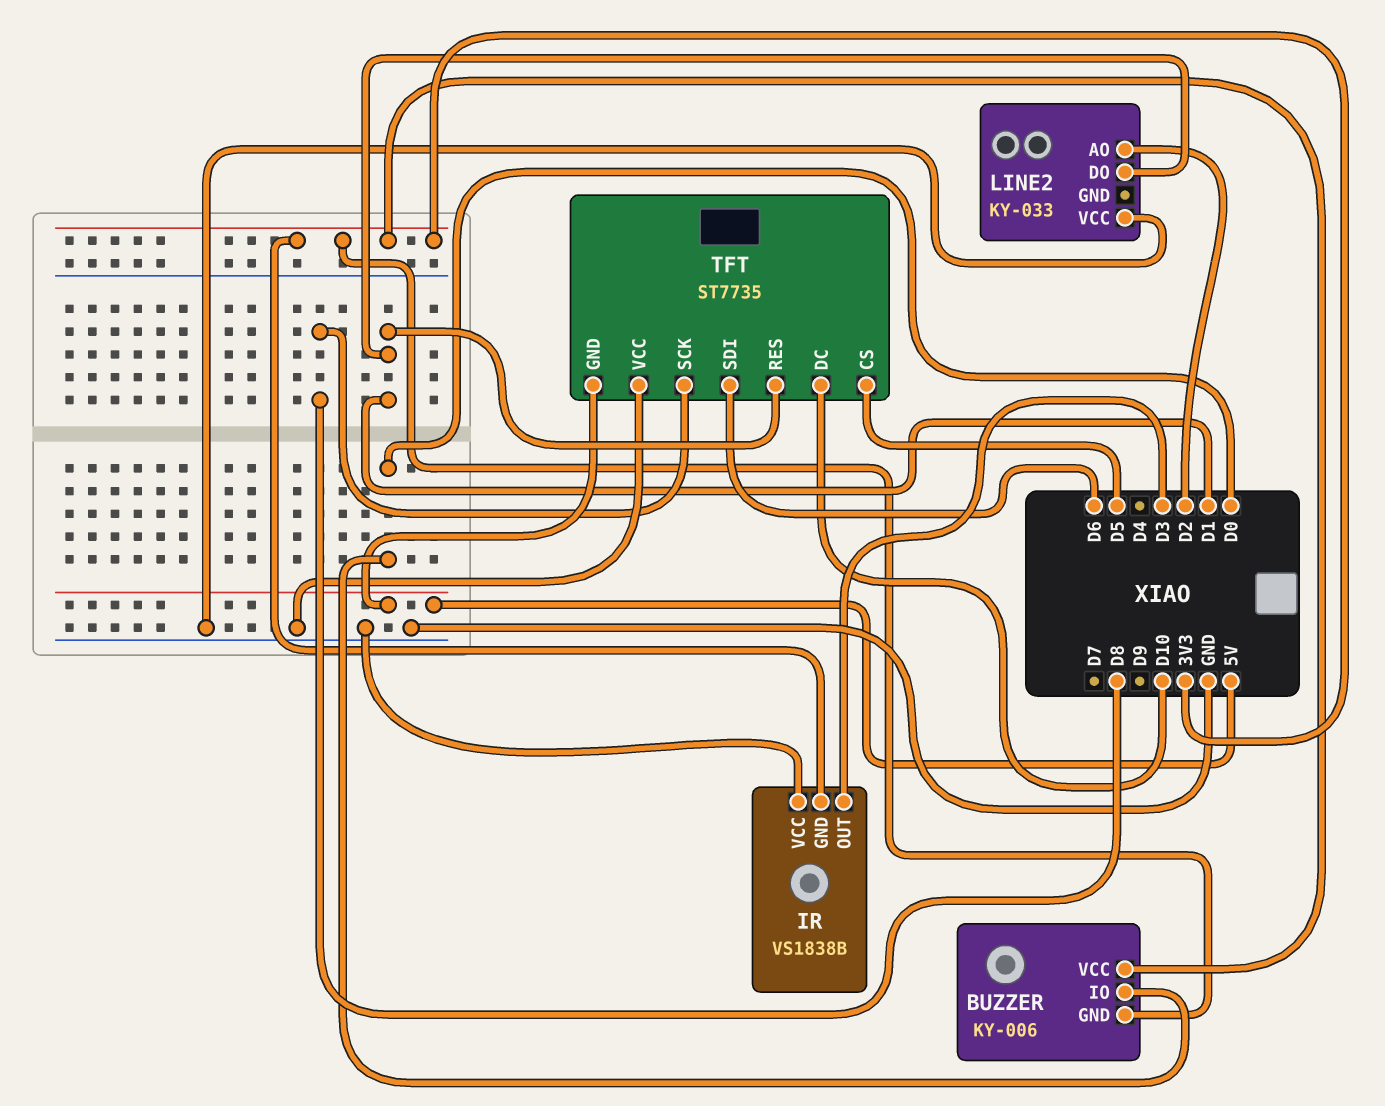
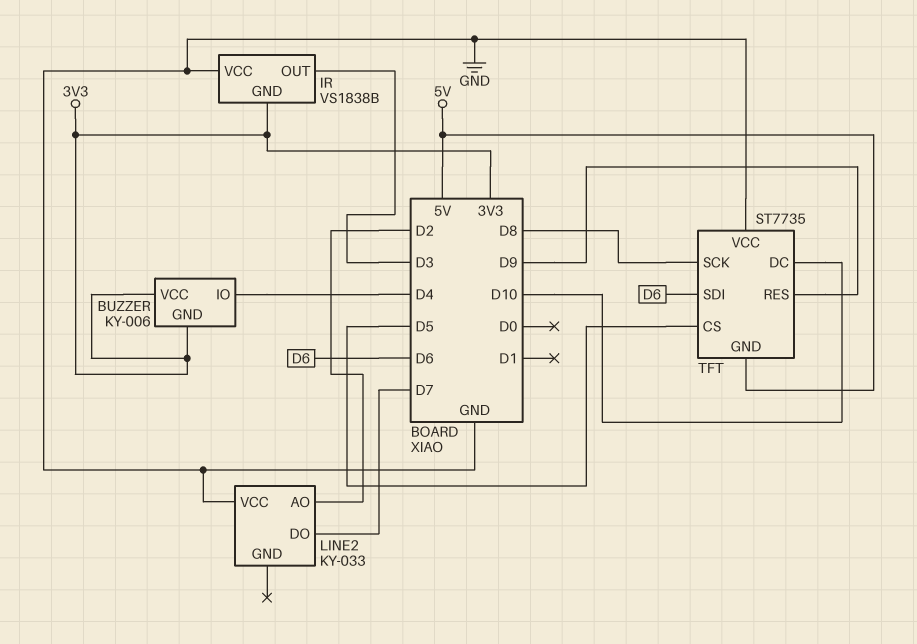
BUZZER pin IO: D0 -> D4
LINE2 pin DO: D1 -> D7
TFT pin RES: D1 -> D9

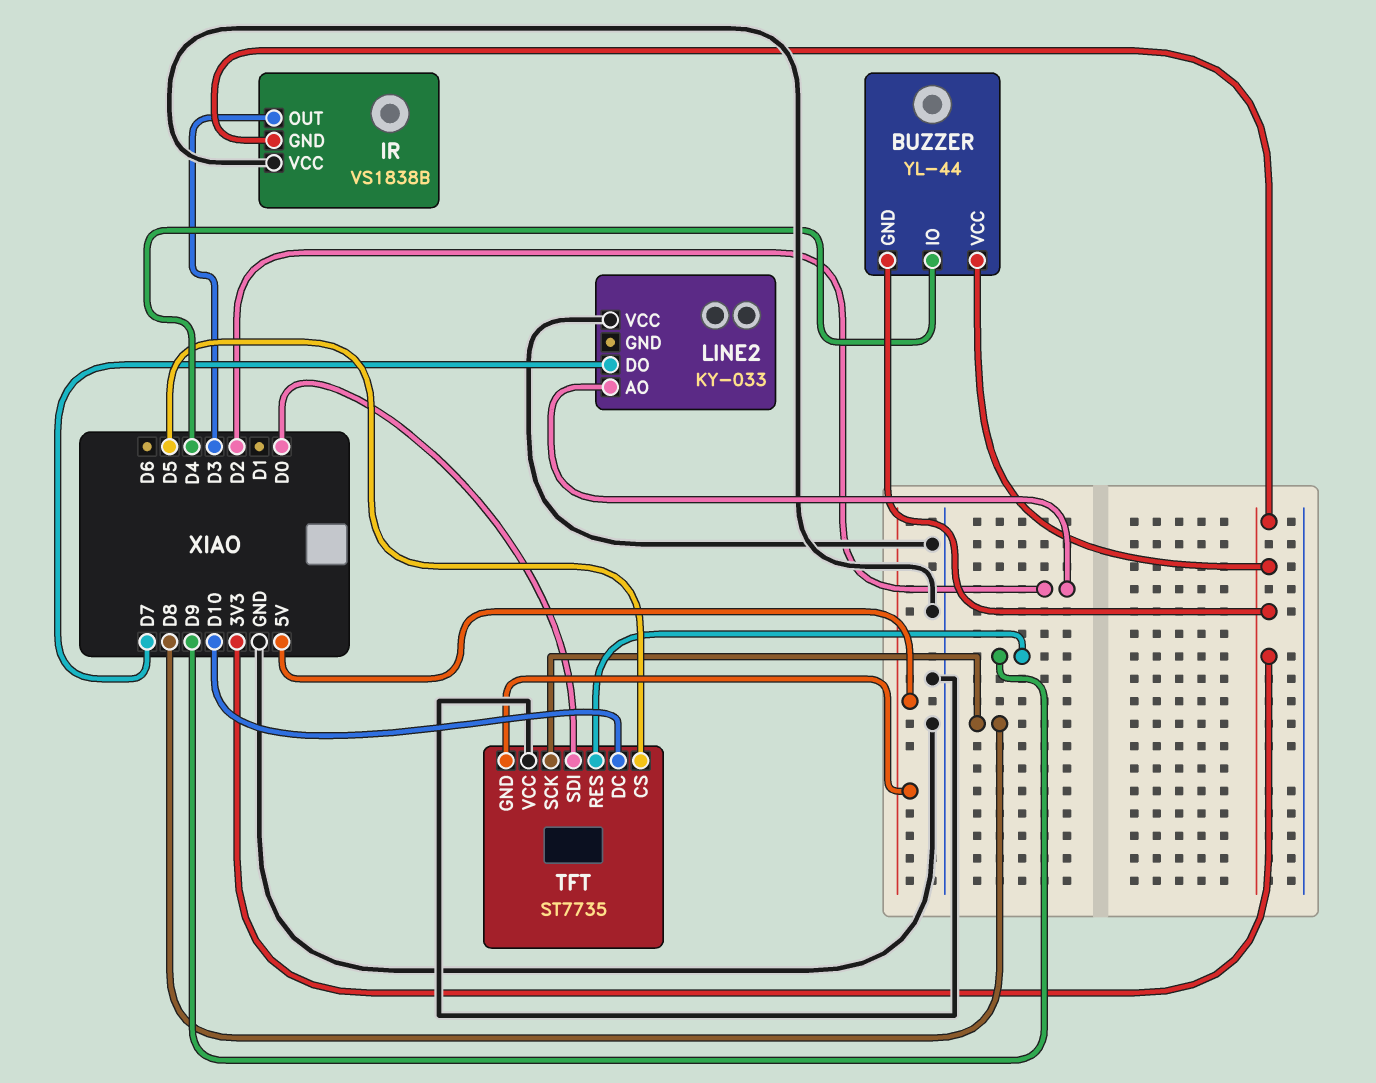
BUZZER: KY-006 -> YL-44
TFT pin SDI: D6 -> D0

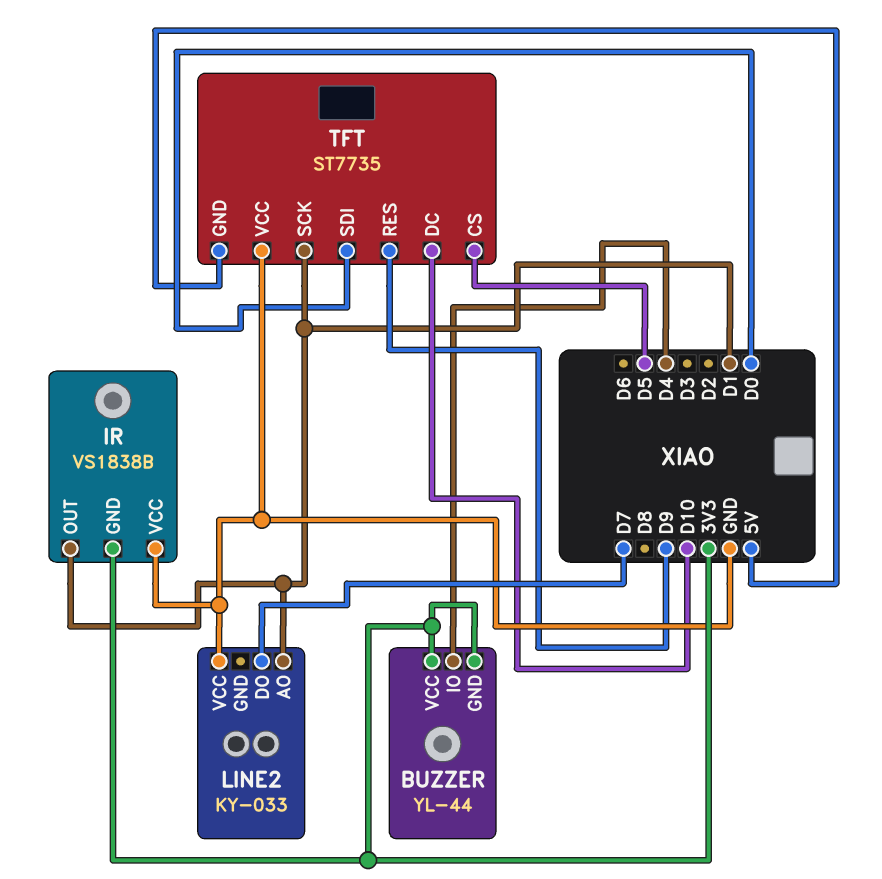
IR pin OUT: D3 -> D1
LINE2 pin AO: D2 -> D1
TFT pin SCK: D8 -> D1

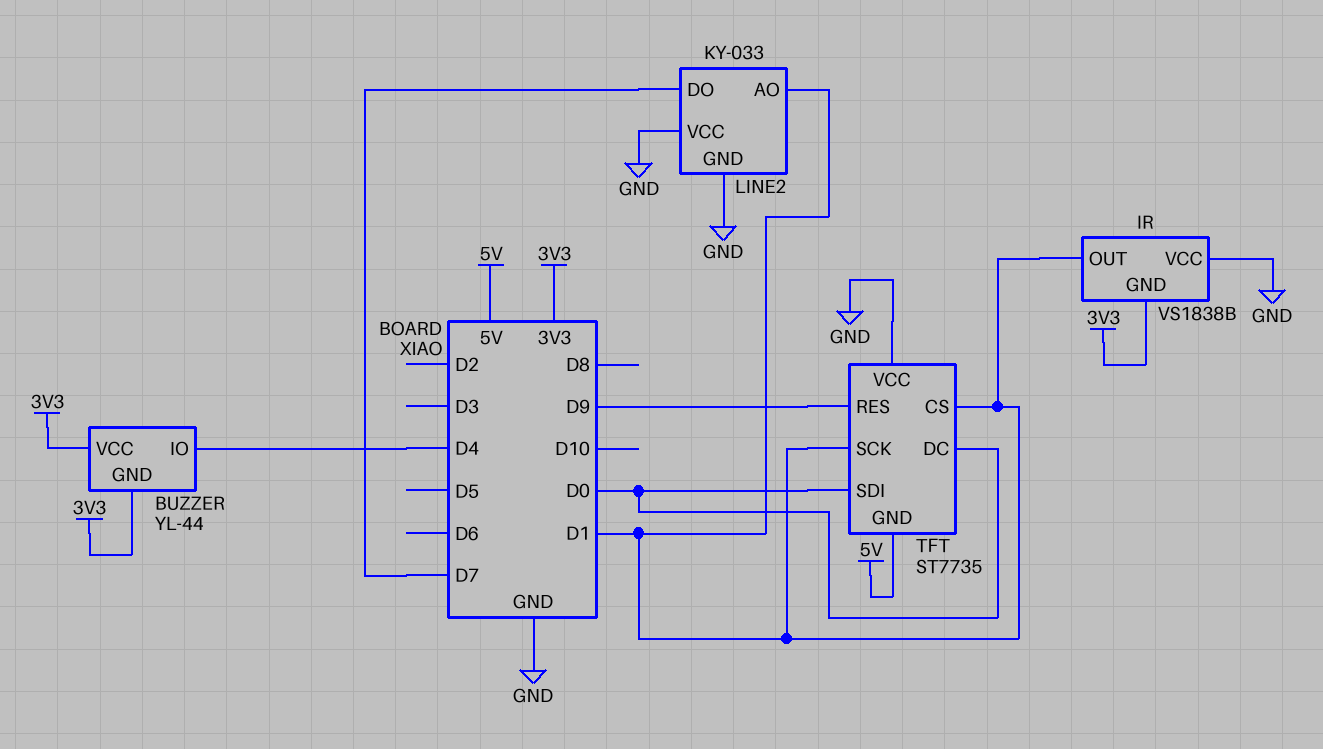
LINE2 pin GND: none -> GND
TFT pin CS: D5 -> D1
TFT pin DC: D10 -> D0

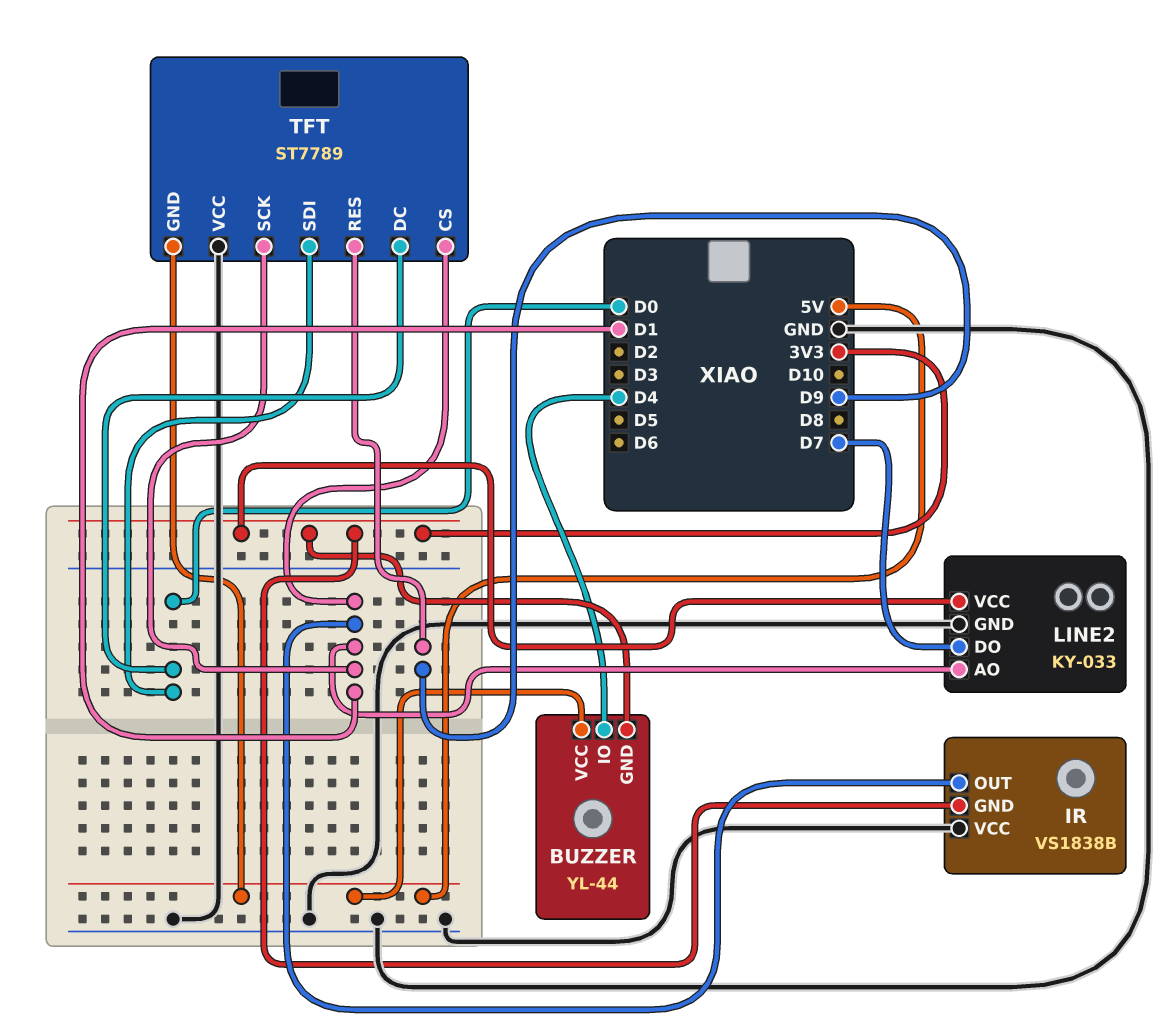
BUZZER pin VCC: 3V3 -> 5V
LINE2 pin VCC: GND -> 3V3
TFT: ST7735 -> ST7789

